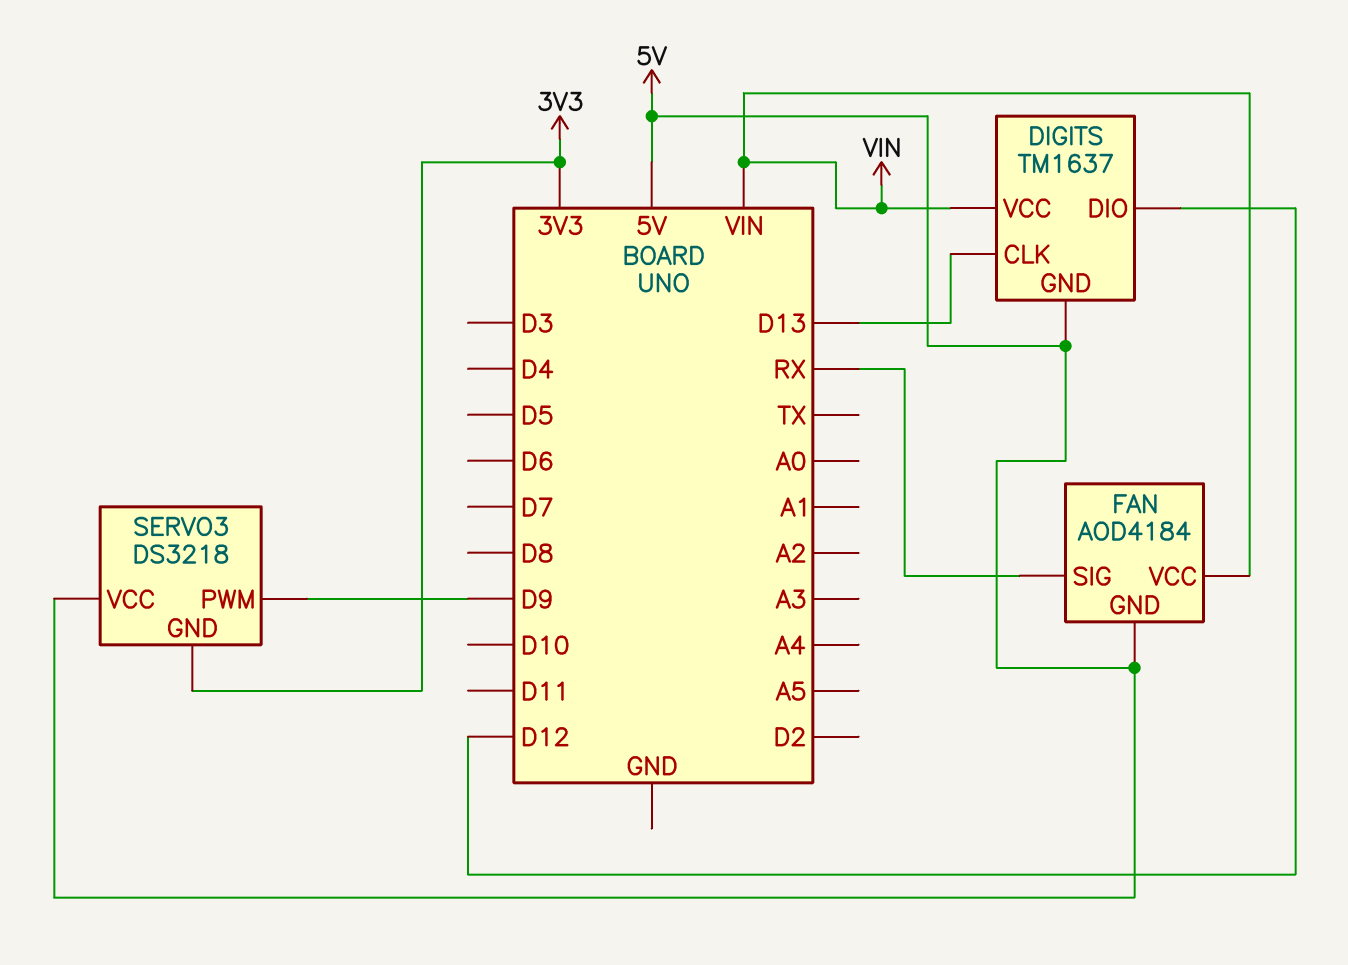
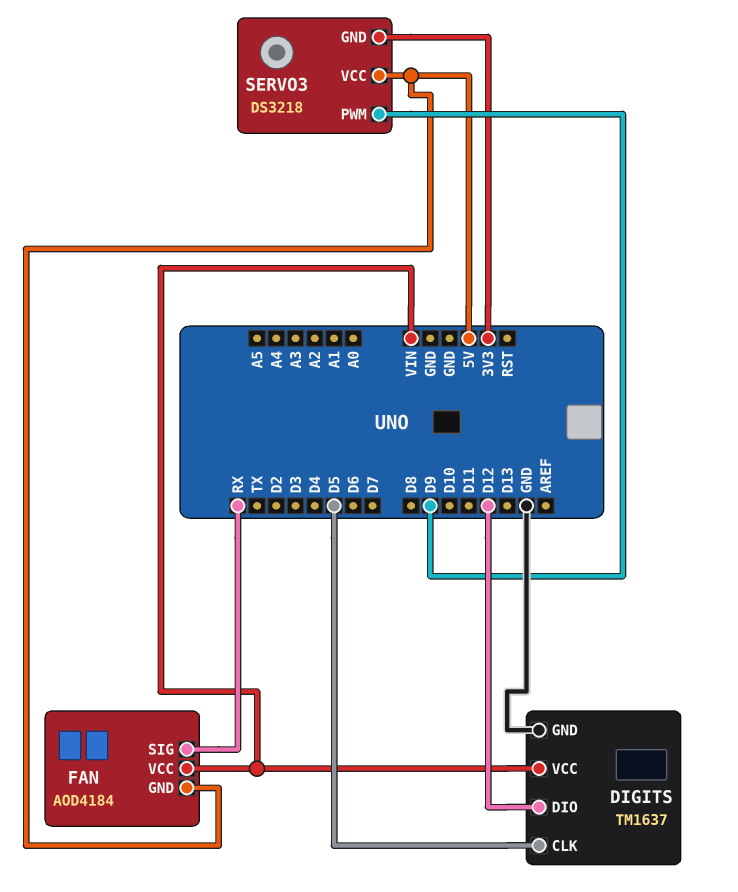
DIGITS pin CLK: D13 -> D5
DIGITS pin GND: 5V -> GND

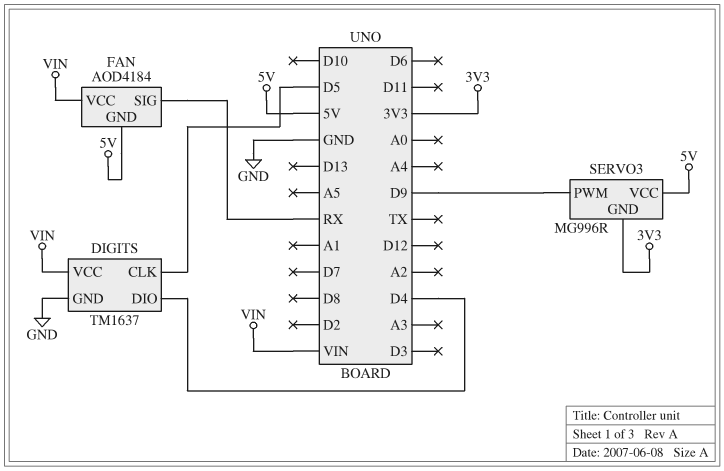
DIGITS pin DIO: D12 -> D4
SERVO3: DS3218 -> MG996R

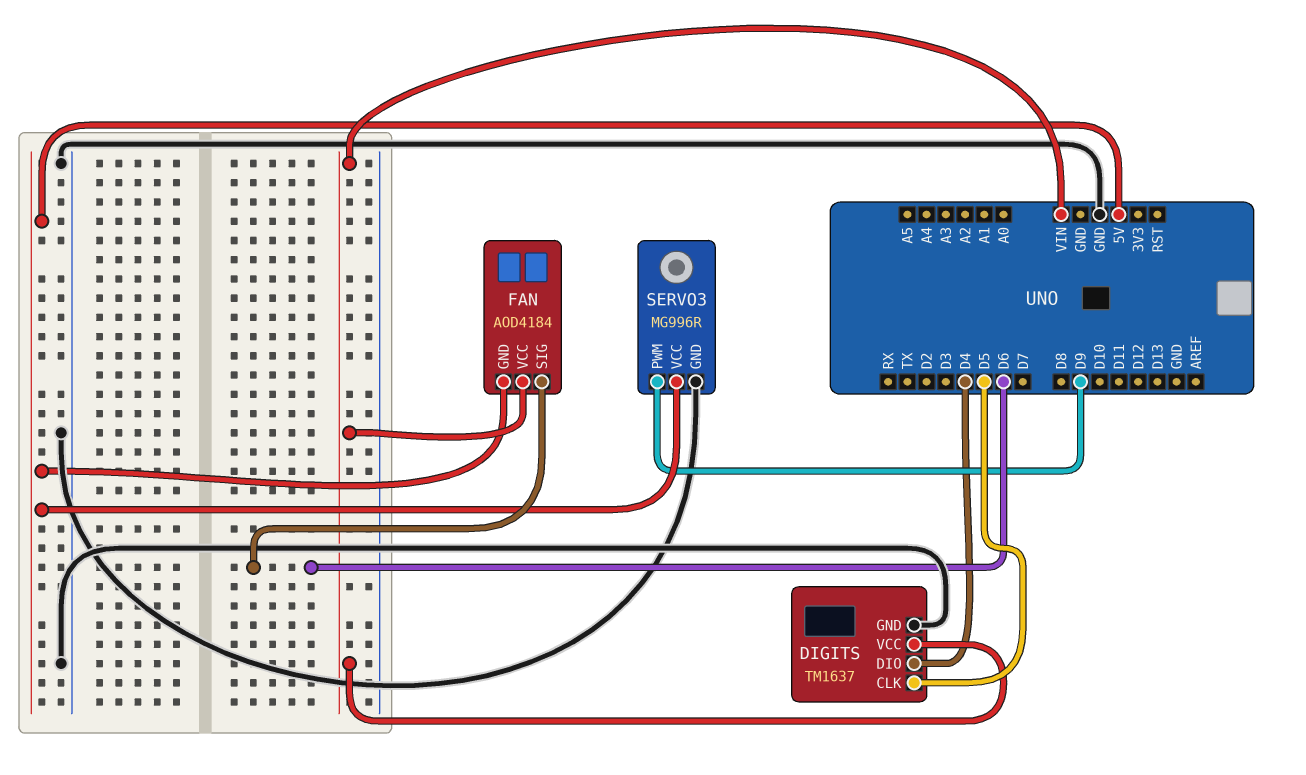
FAN pin SIG: RX -> D6
SERVO3 pin GND: 3V3 -> GND

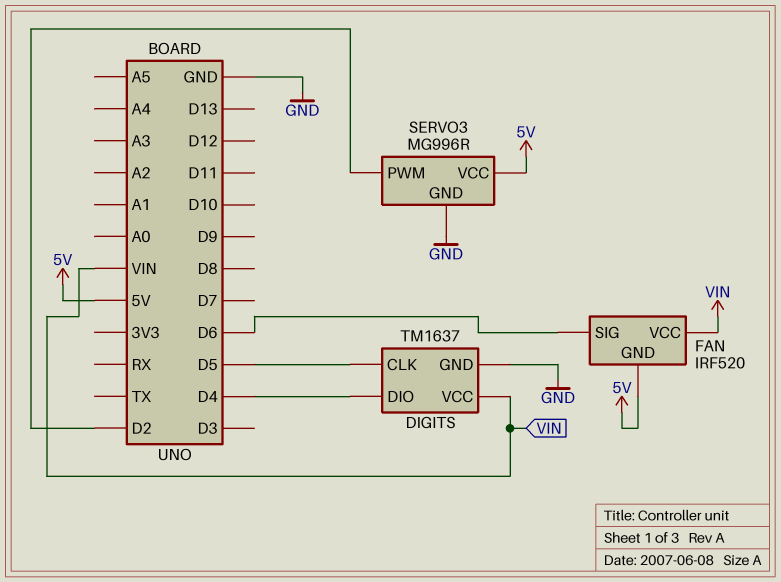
FAN: AOD4184 -> IRF520
SERVO3 pin PWM: D9 -> D2

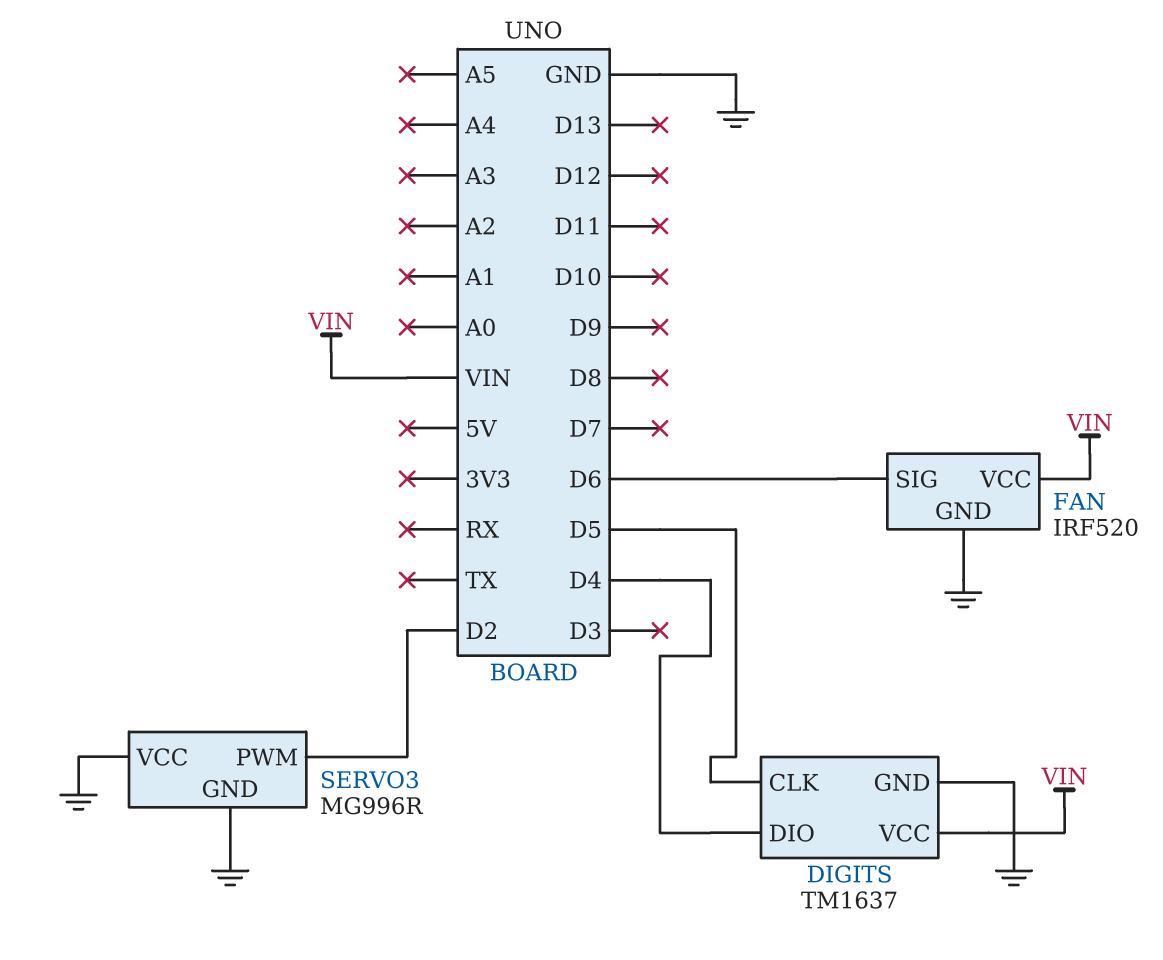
FAN pin GND: 5V -> GND
SERVO3 pin VCC: 5V -> GND

